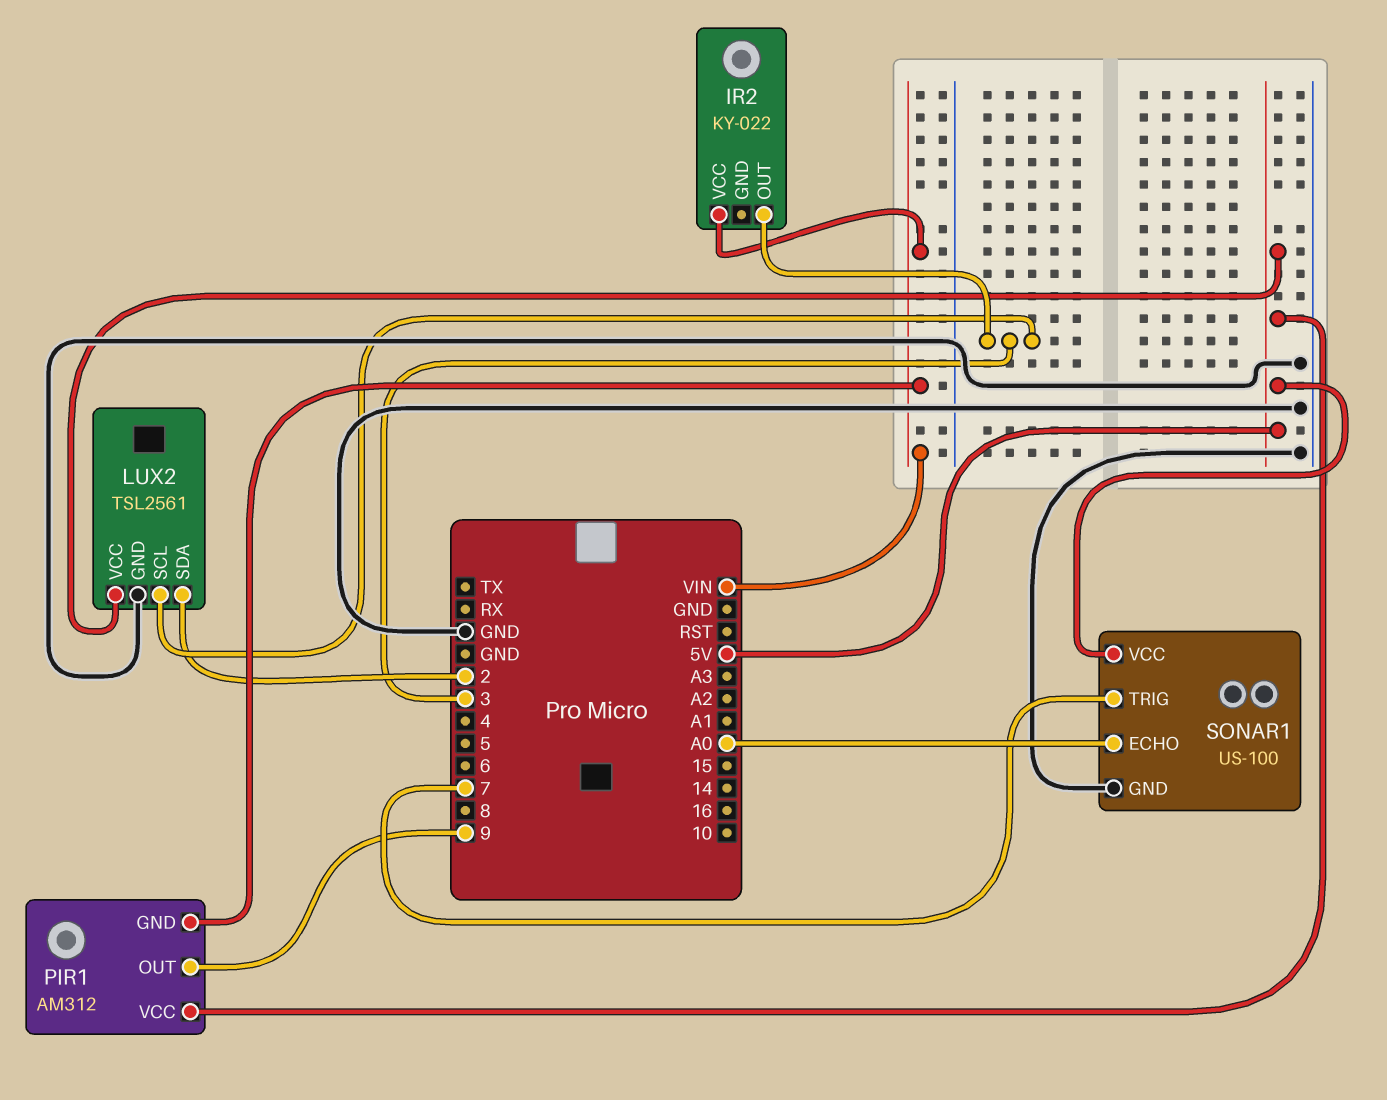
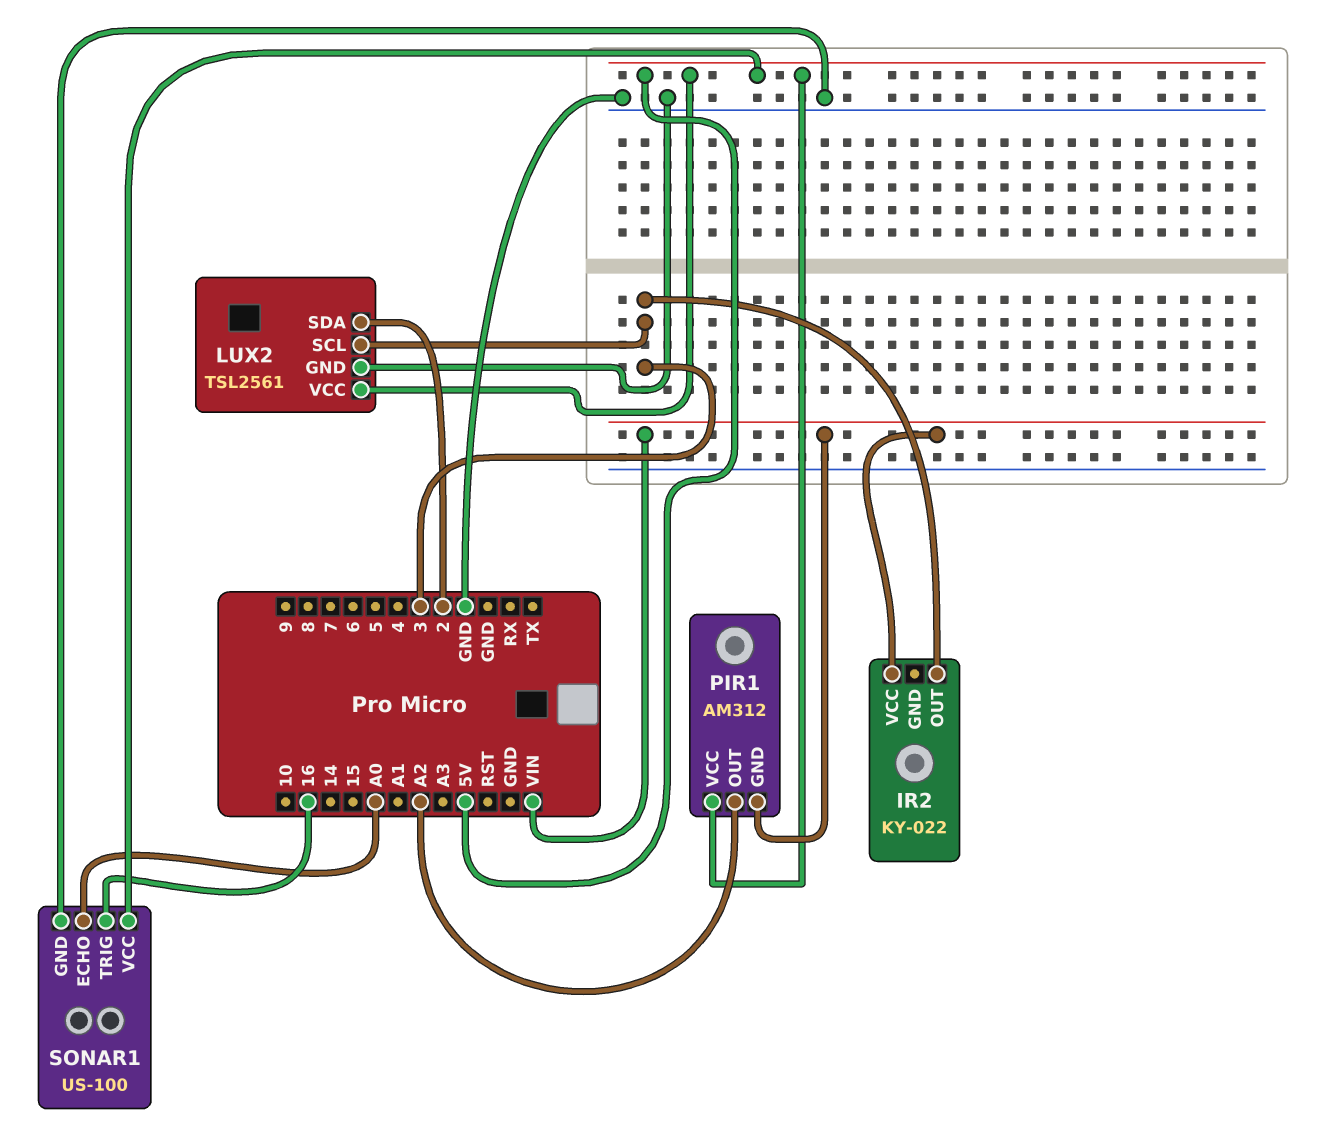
PIR1 pin OUT: 9 -> A2
SONAR1 pin TRIG: 7 -> 16

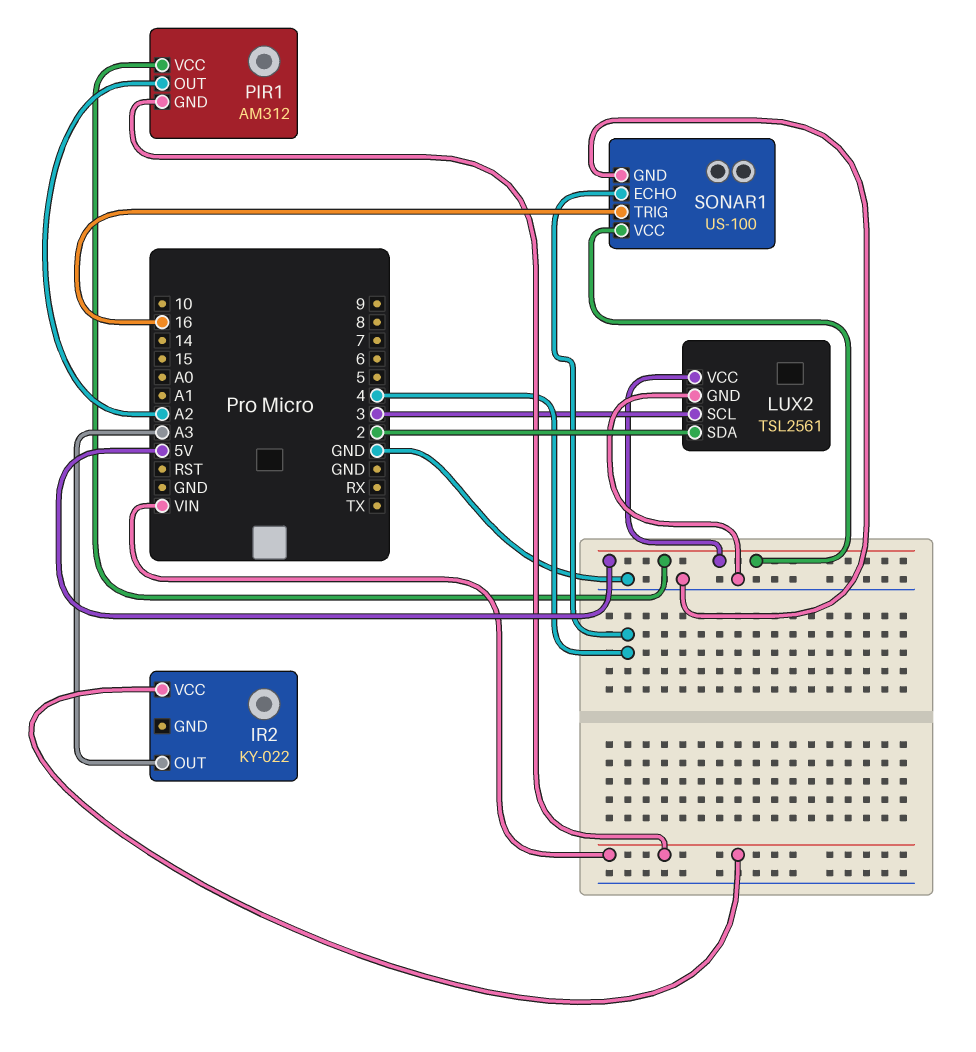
IR2 pin OUT: 3 -> A3
SONAR1 pin ECHO: A0 -> 4

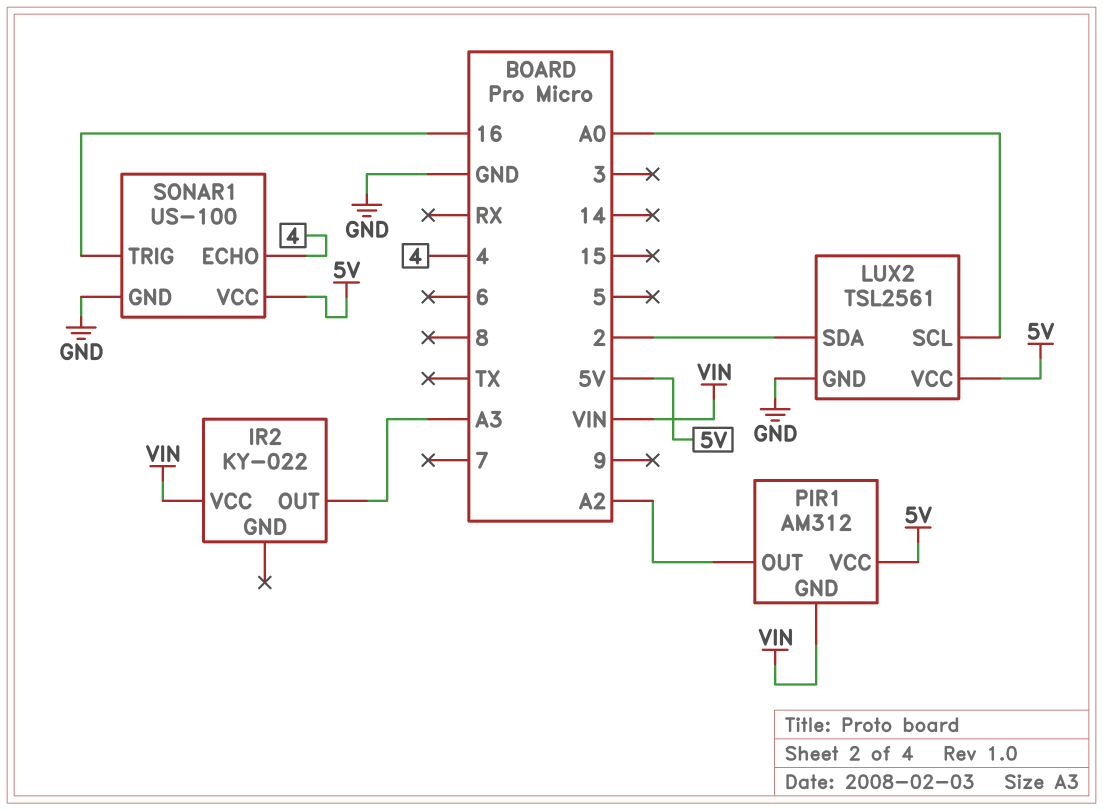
LUX2 pin SCL: 3 -> A0

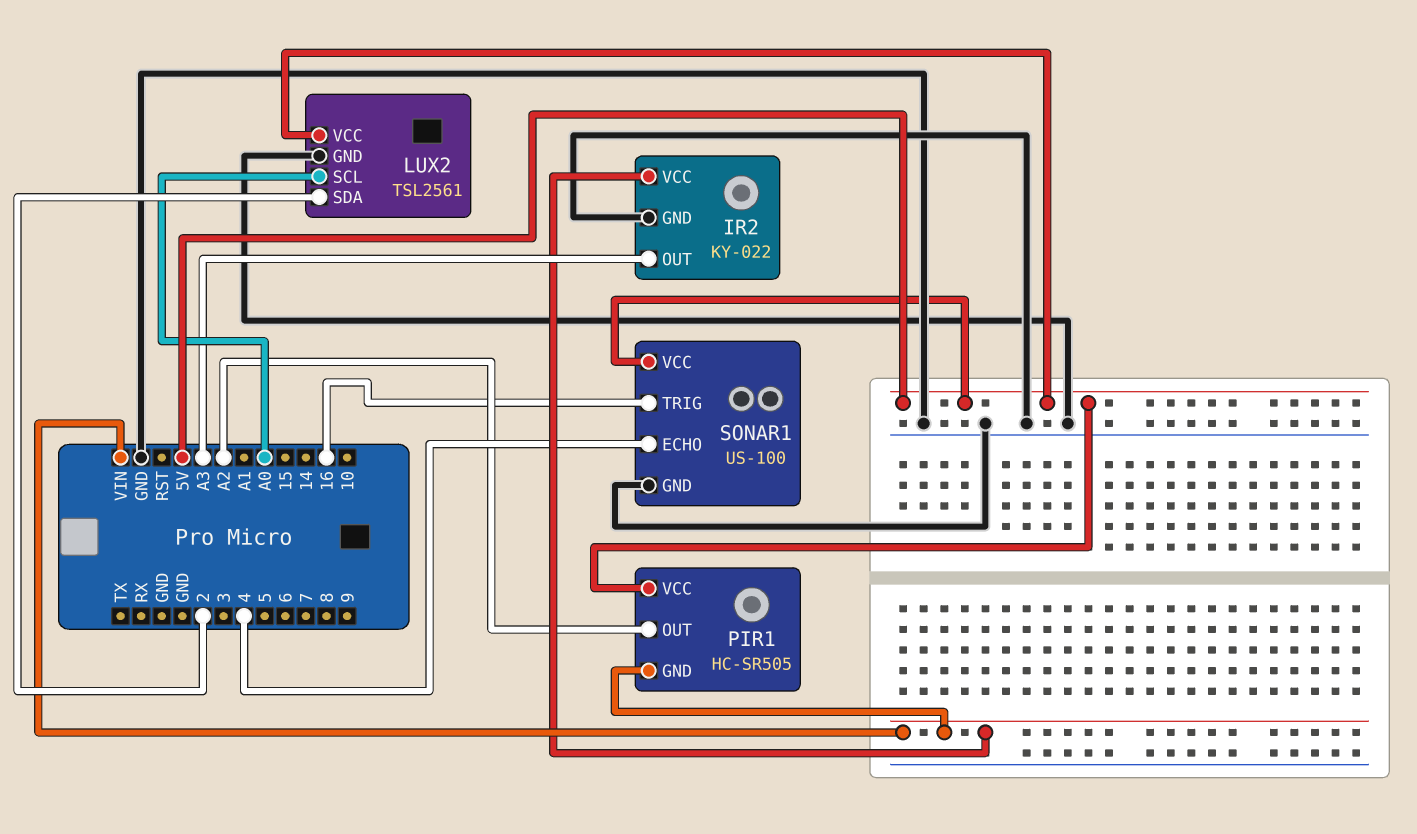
IR2 pin GND: none -> GND
PIR1: AM312 -> HC-SR505

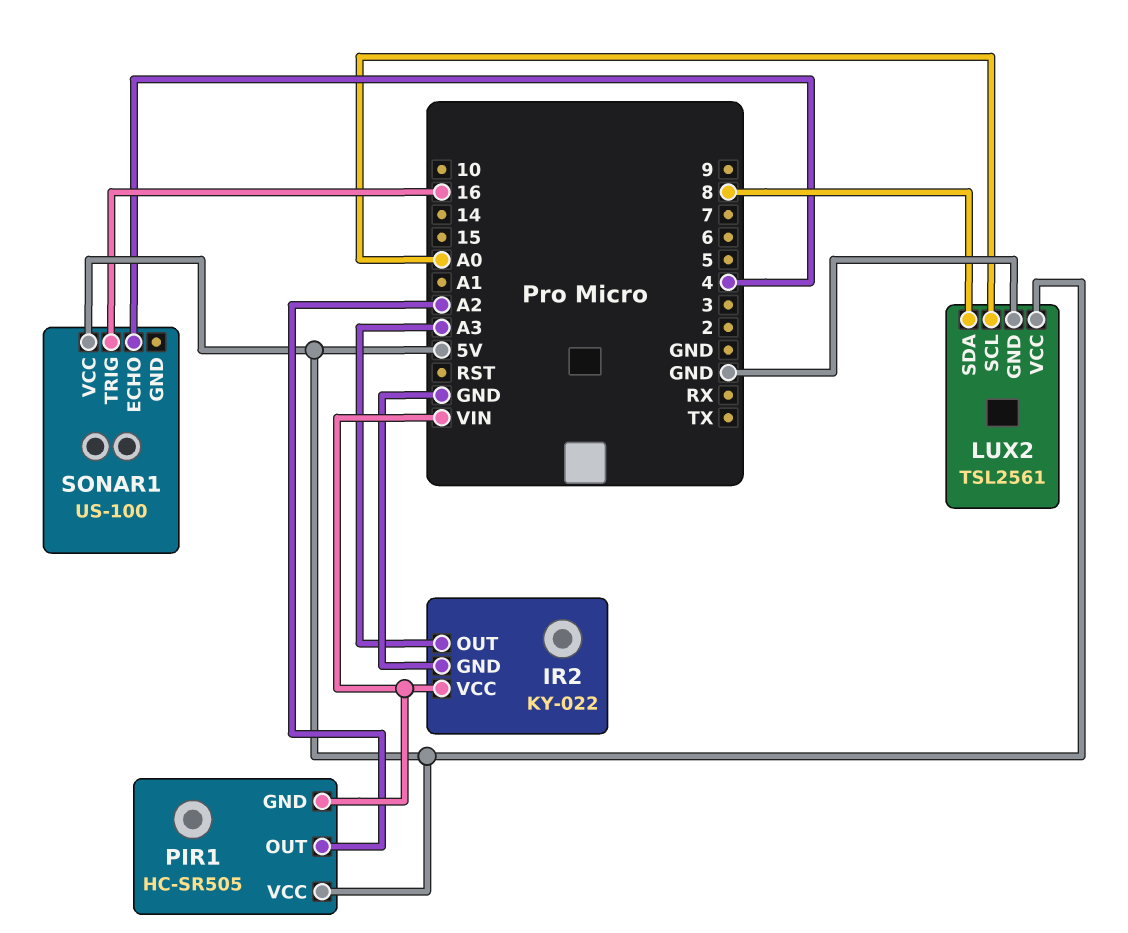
LUX2 pin SDA: 2 -> 8
SONAR1 pin GND: GND -> none

